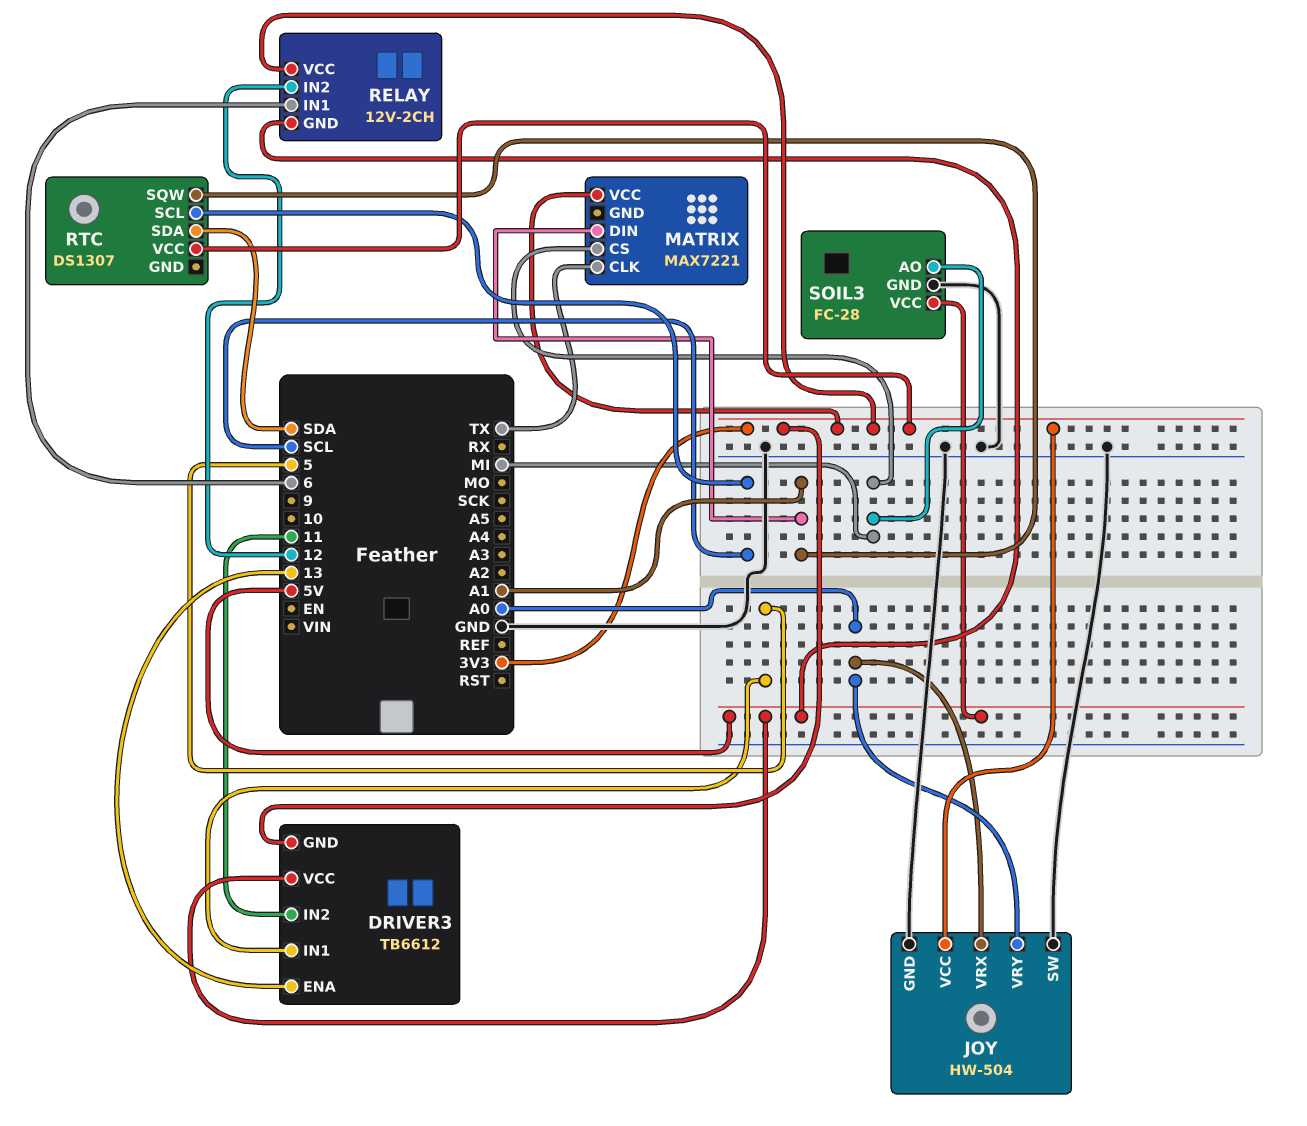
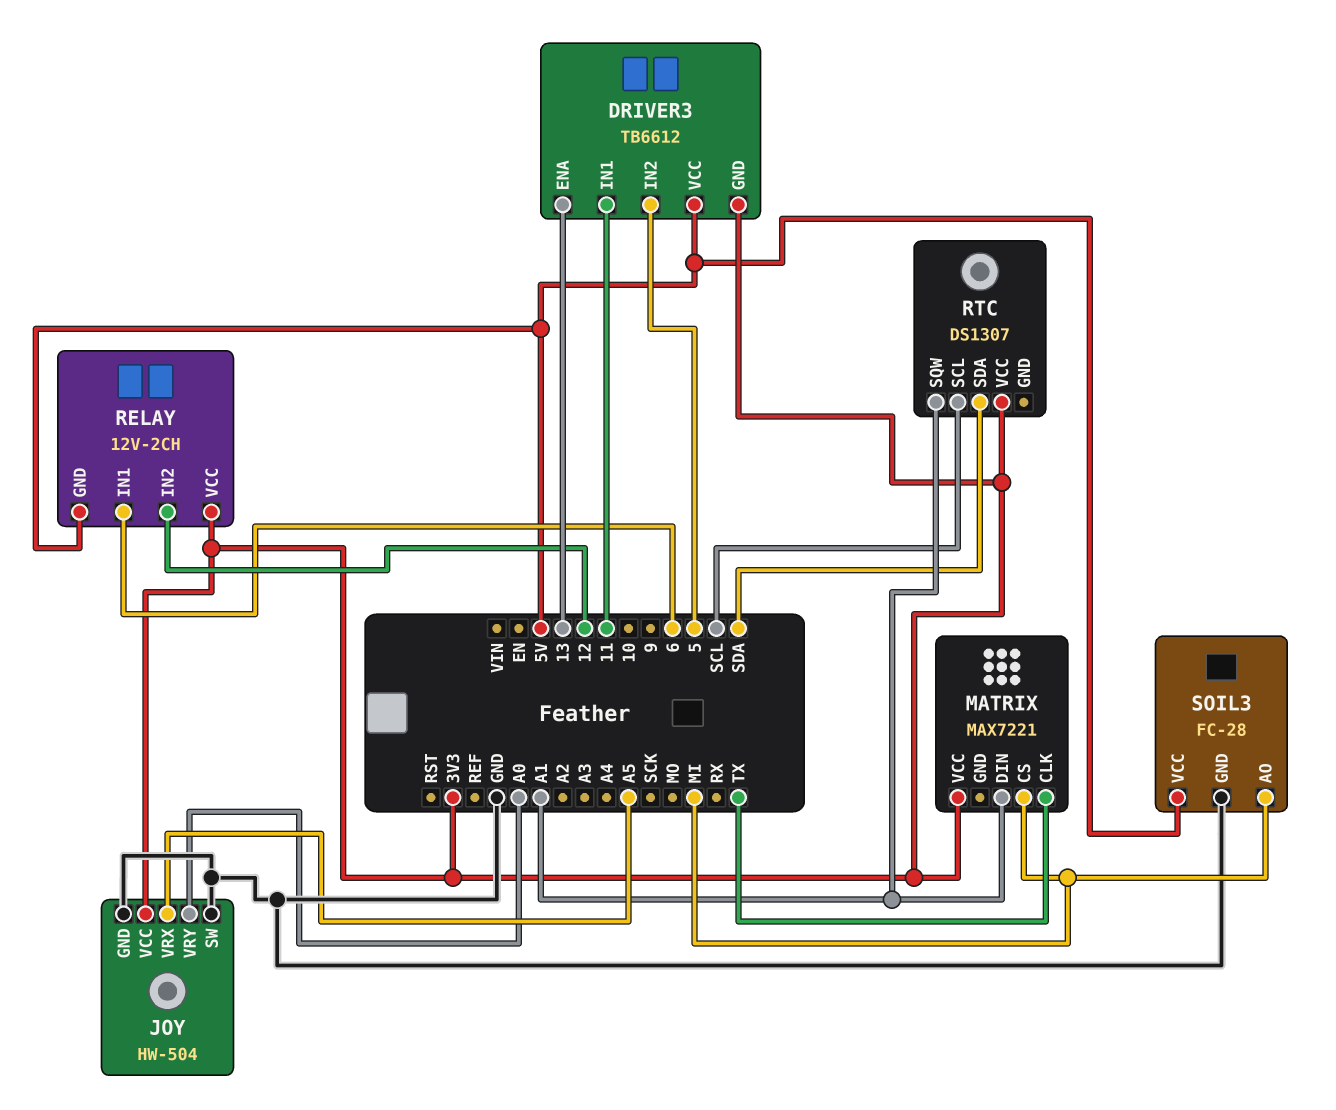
DRIVER3 pin IN1: 5 -> 11
DRIVER3 pin IN2: 11 -> 5
JOY pin VRX: A0 -> A5

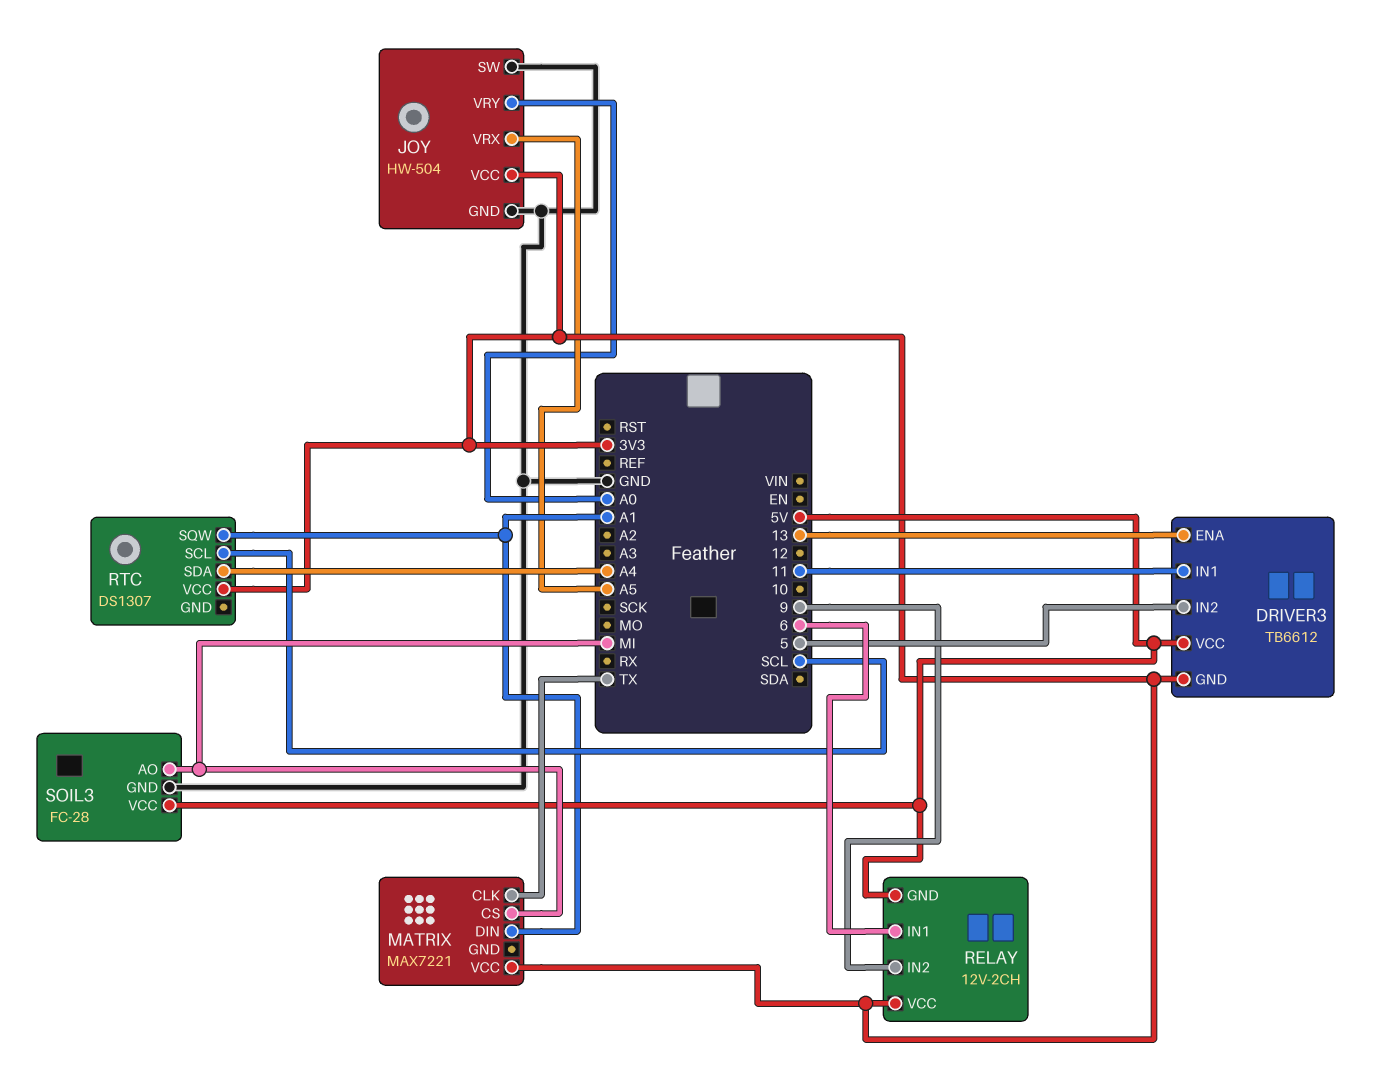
RELAY pin IN2: 12 -> 9
RTC pin SDA: SDA -> A4

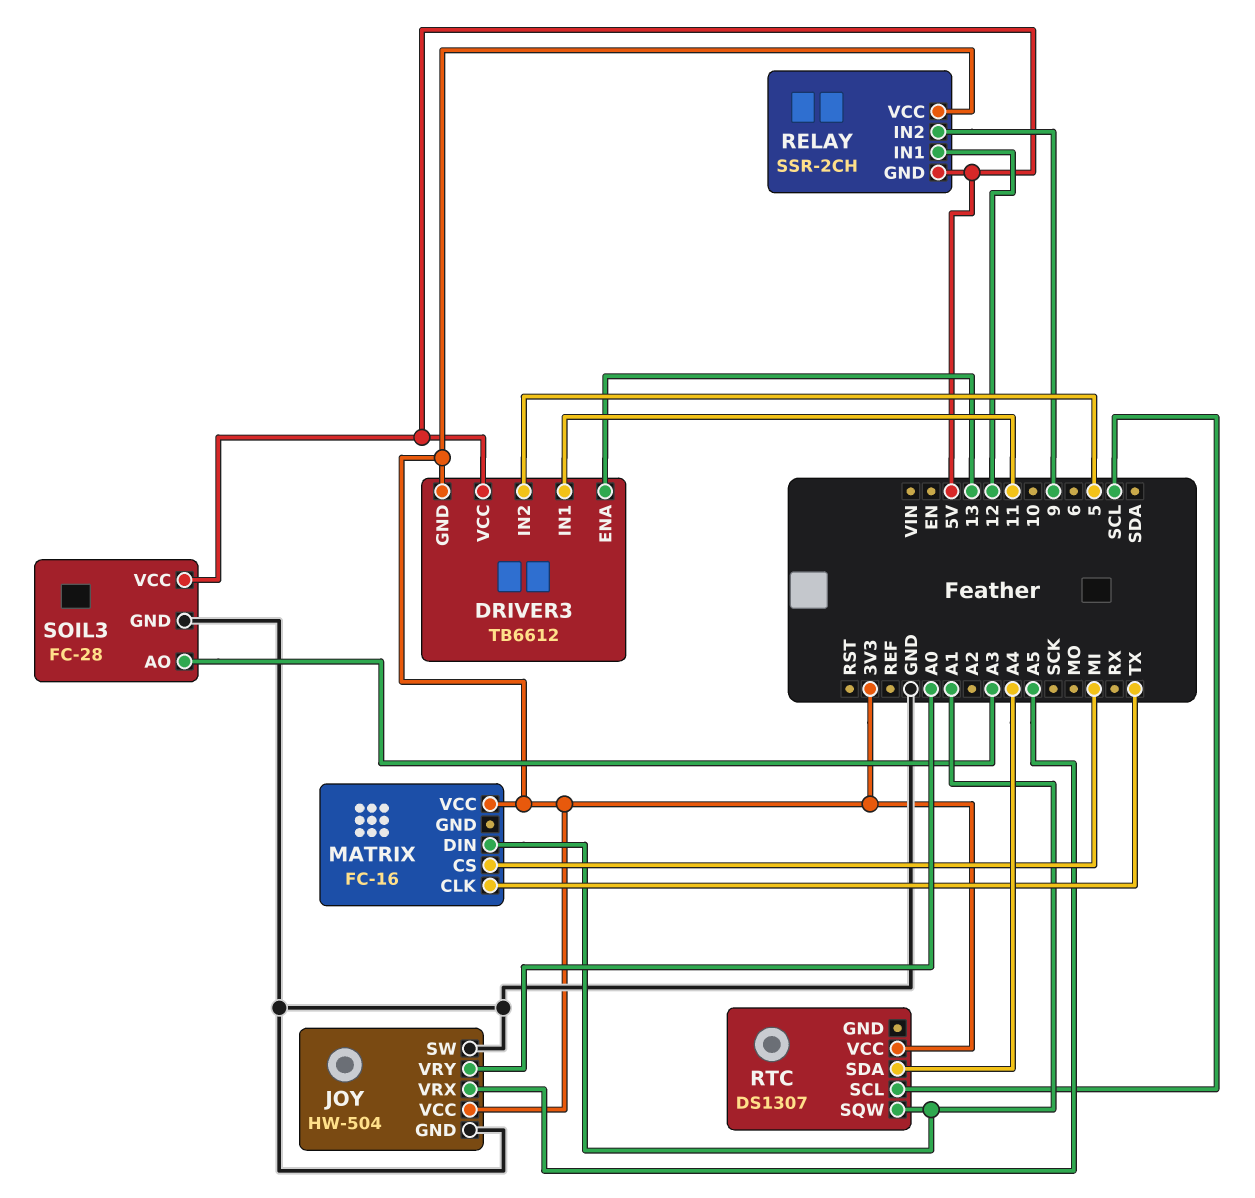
MATRIX: MAX7221 -> FC-16
RELAY: 12V-2CH -> SSR-2CH
RELAY pin IN1: 6 -> 12
SOIL3 pin AO: MI -> A3

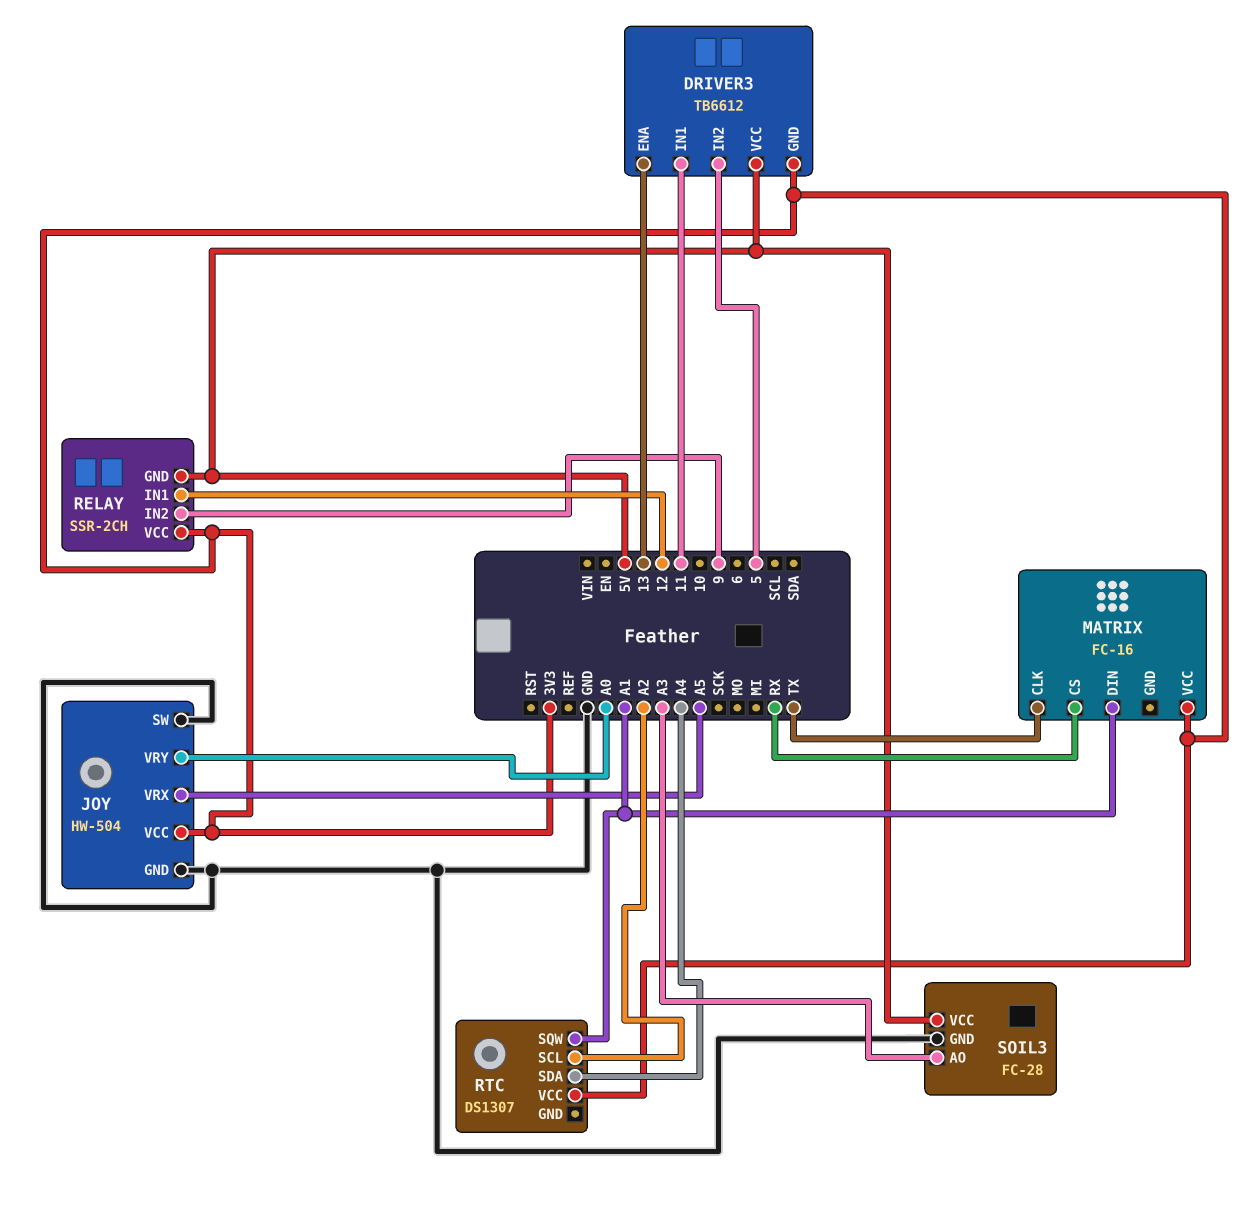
MATRIX pin CS: MI -> RX
RTC pin SCL: SCL -> A2

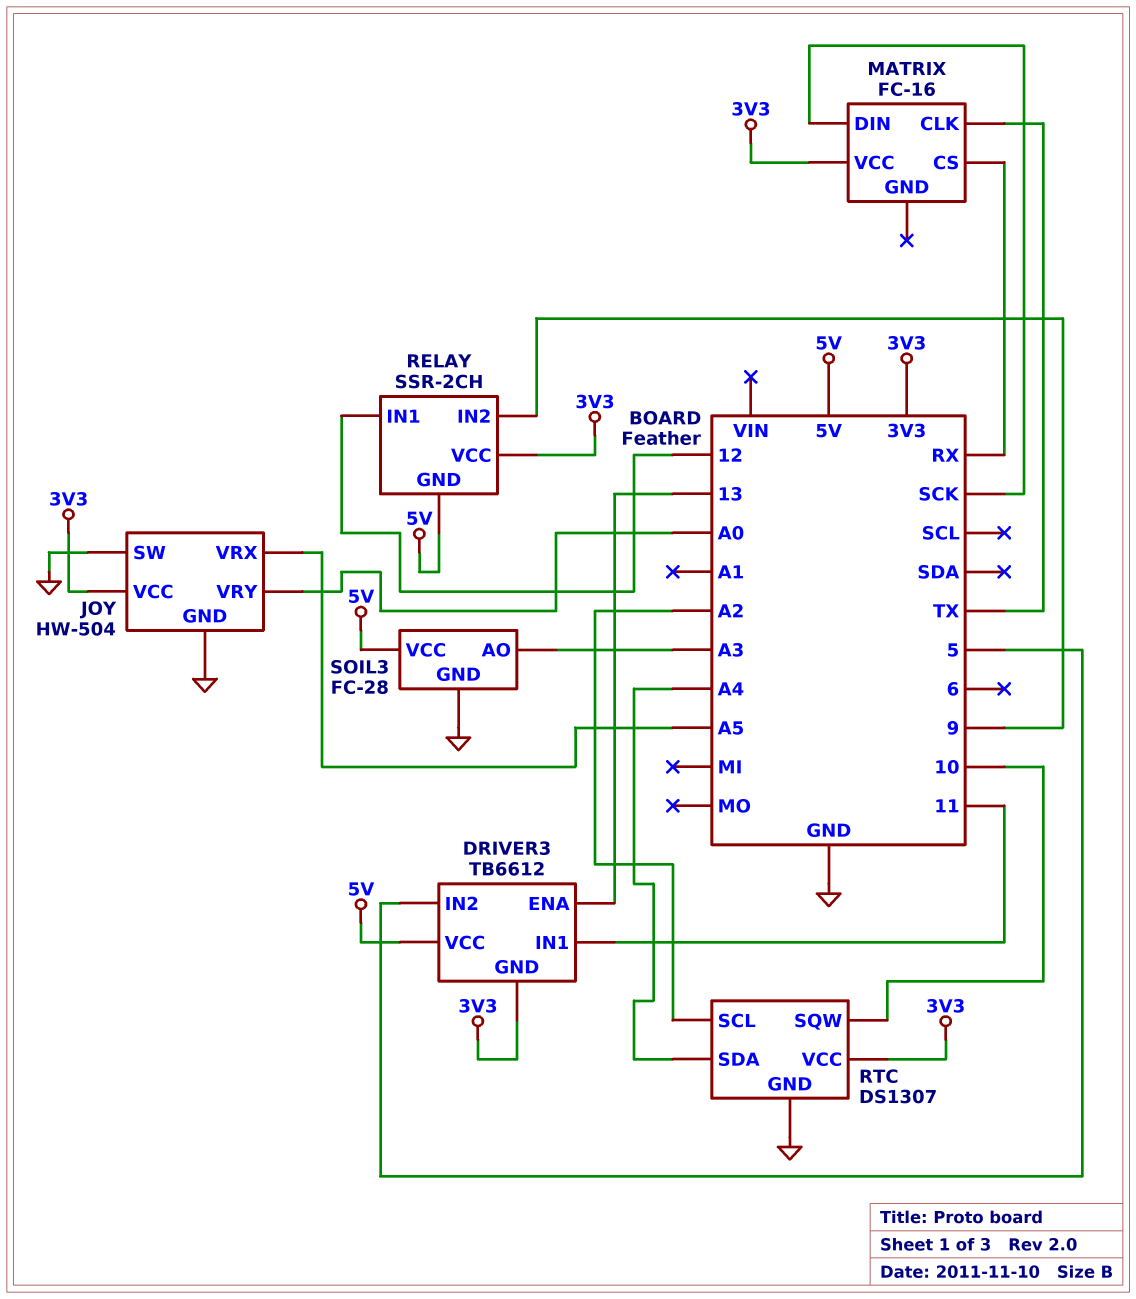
MATRIX pin DIN: A1 -> SCK
RTC pin GND: none -> GND
RTC pin SQW: A1 -> 10

